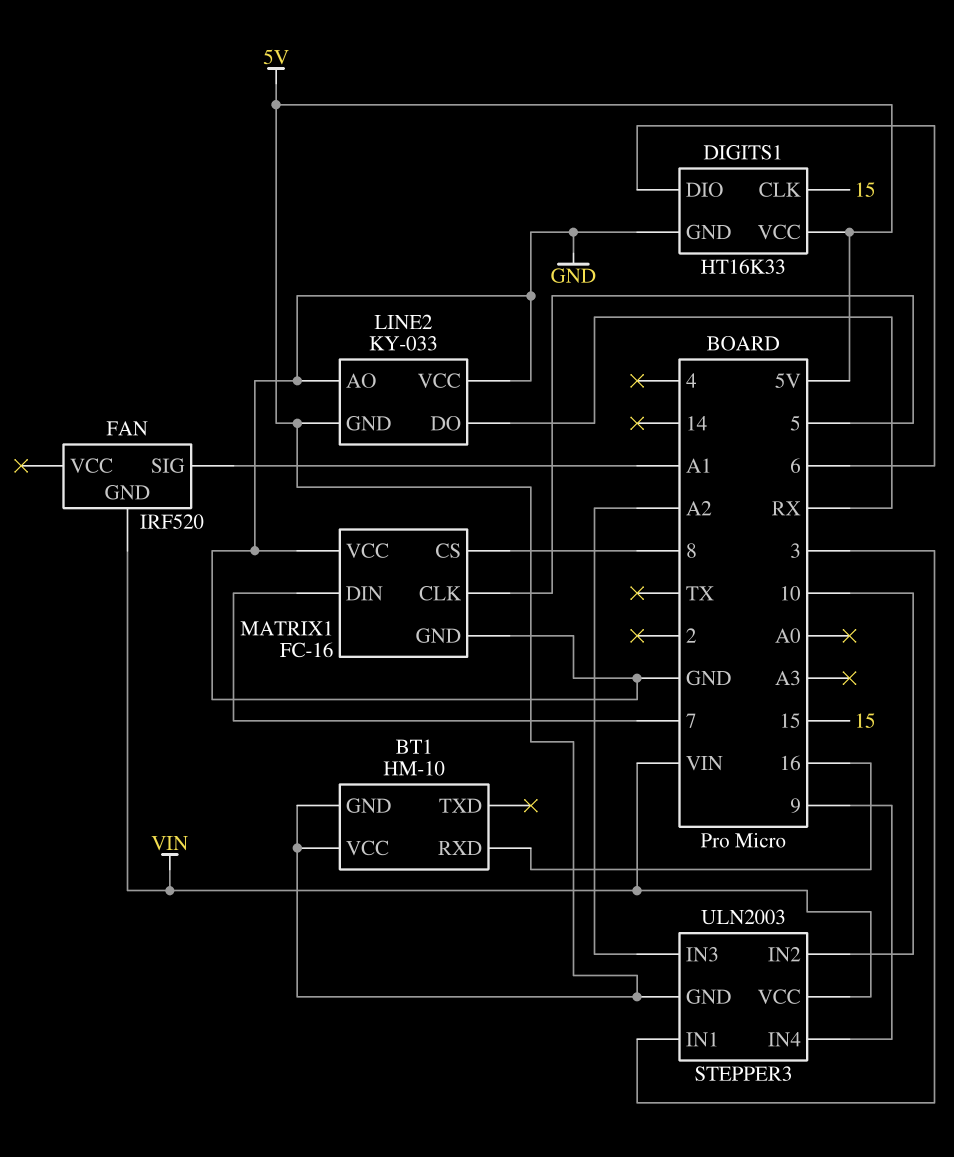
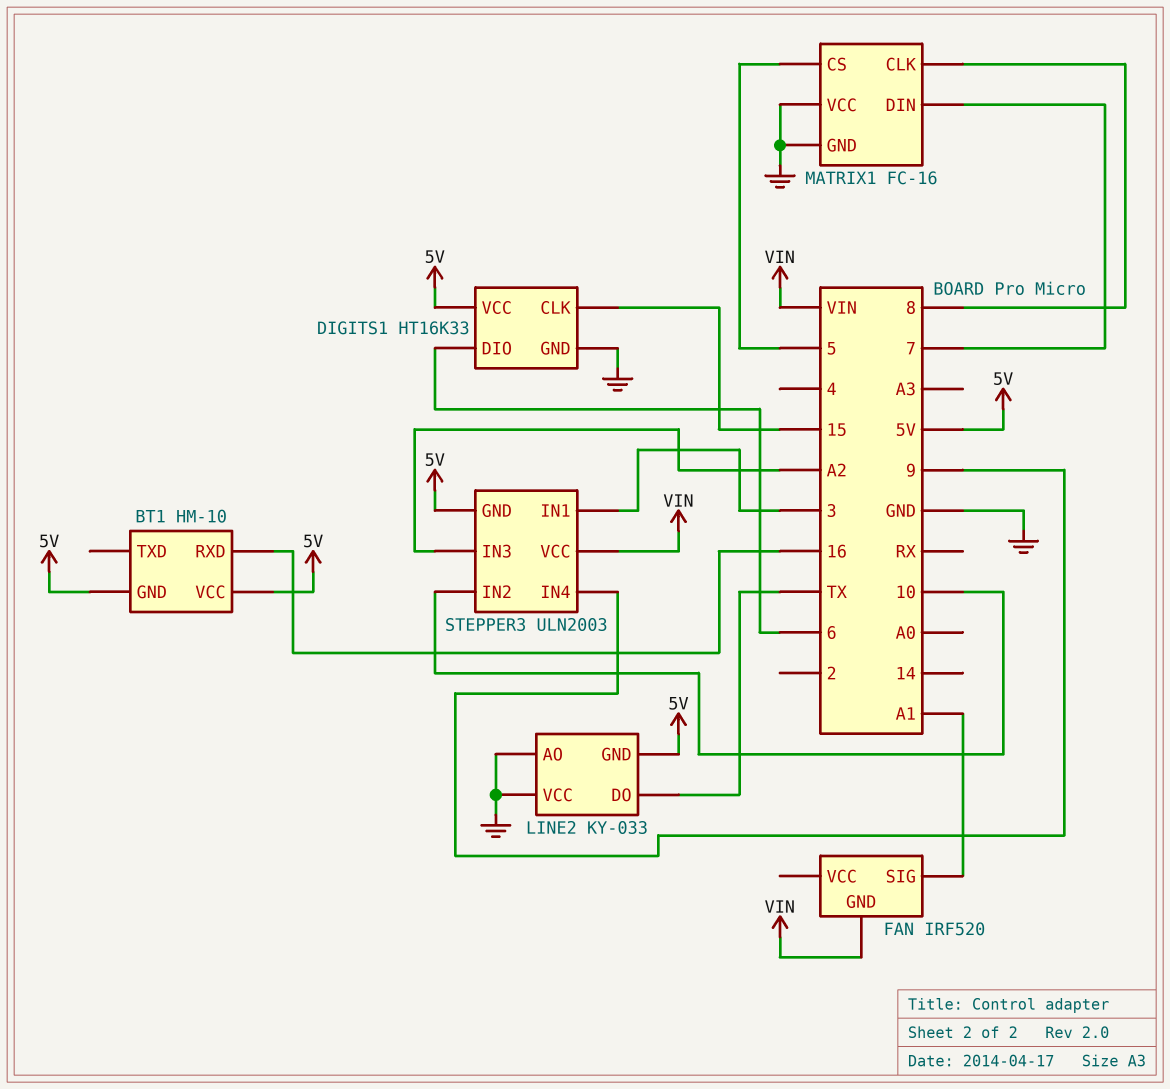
LINE2 pin DO: RX -> TX
MATRIX1 pin CLK: 5 -> 8
MATRIX1 pin CS: 8 -> 5

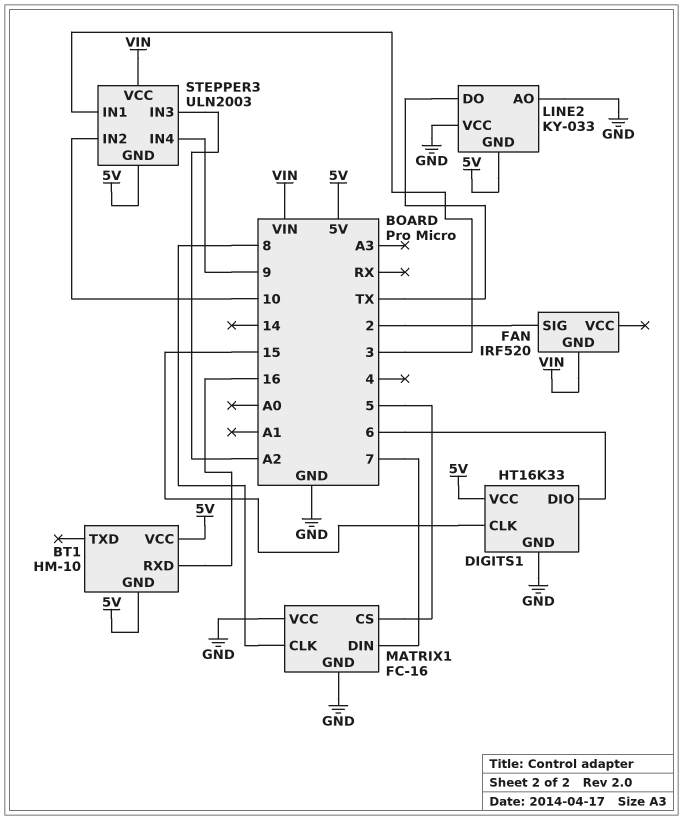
FAN pin SIG: A1 -> 2

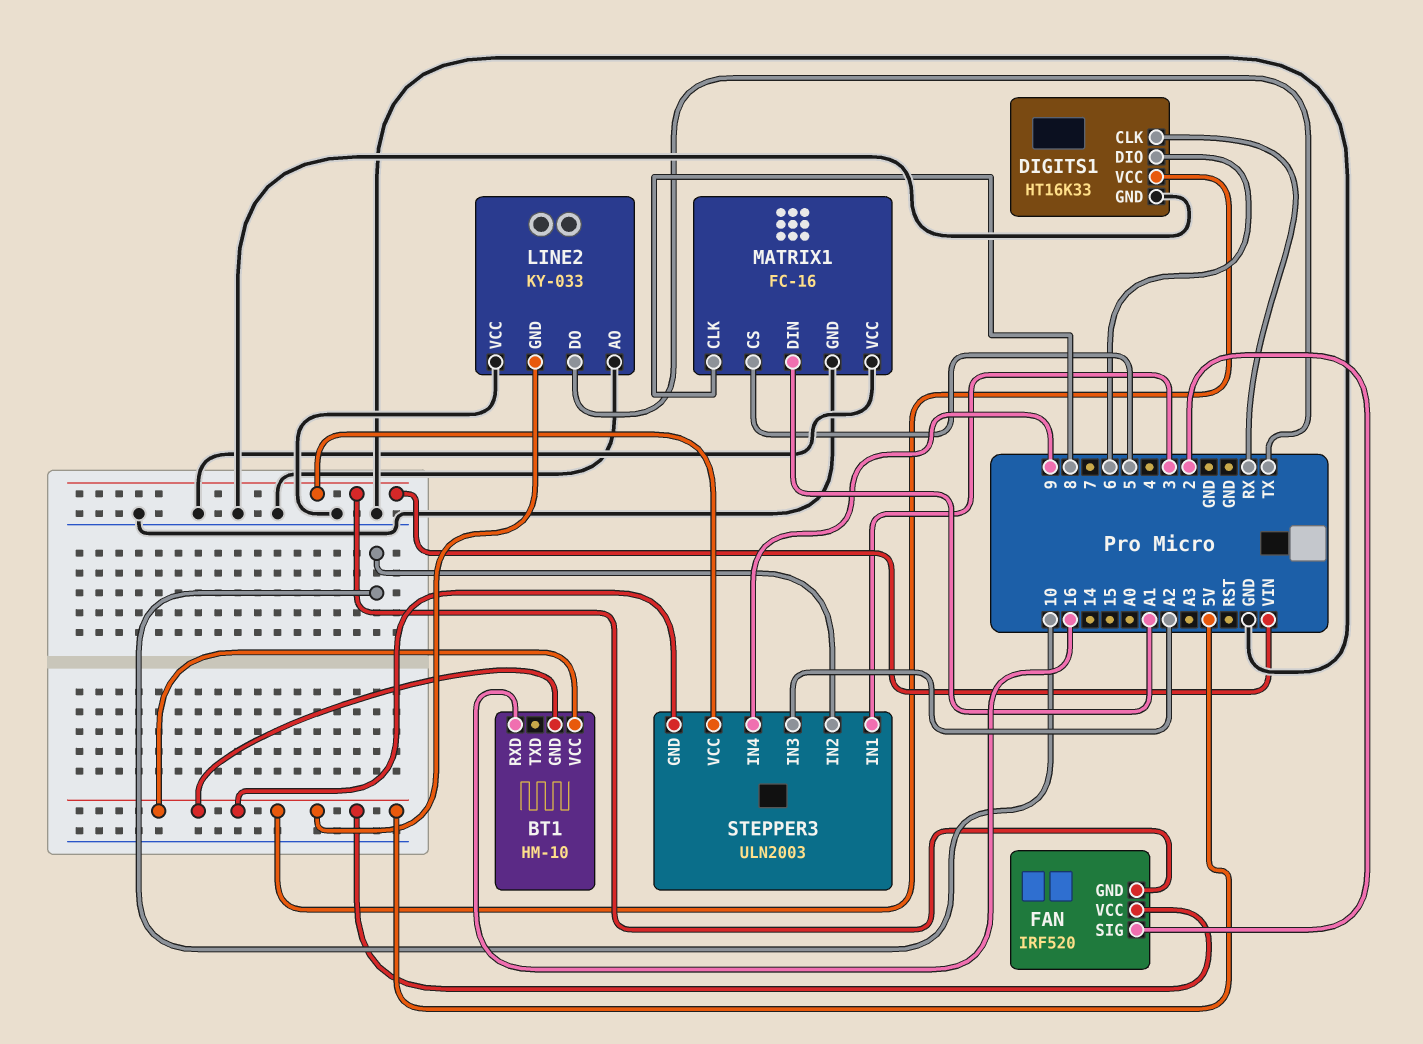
DIGITS1 pin CLK: 15 -> RX
FAN pin VCC: none -> 5V
MATRIX1 pin DIN: 7 -> A1

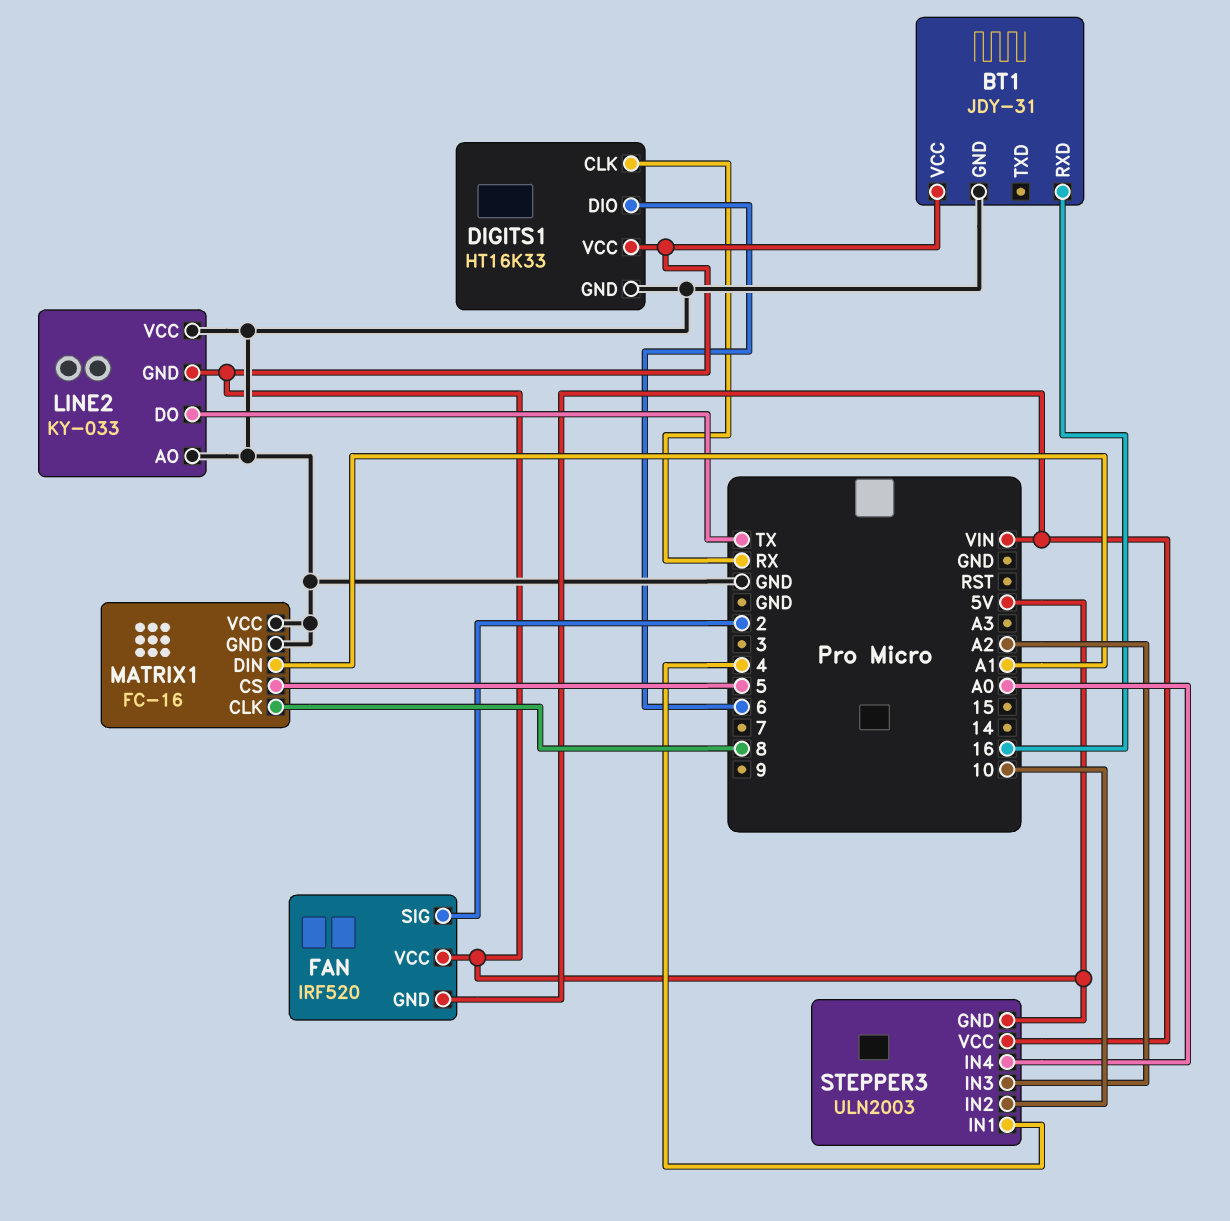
BT1: HM-10 -> JDY-31
BT1 pin GND: 5V -> GND
STEPPER3 pin IN1: 3 -> 4
STEPPER3 pin IN4: 9 -> A0

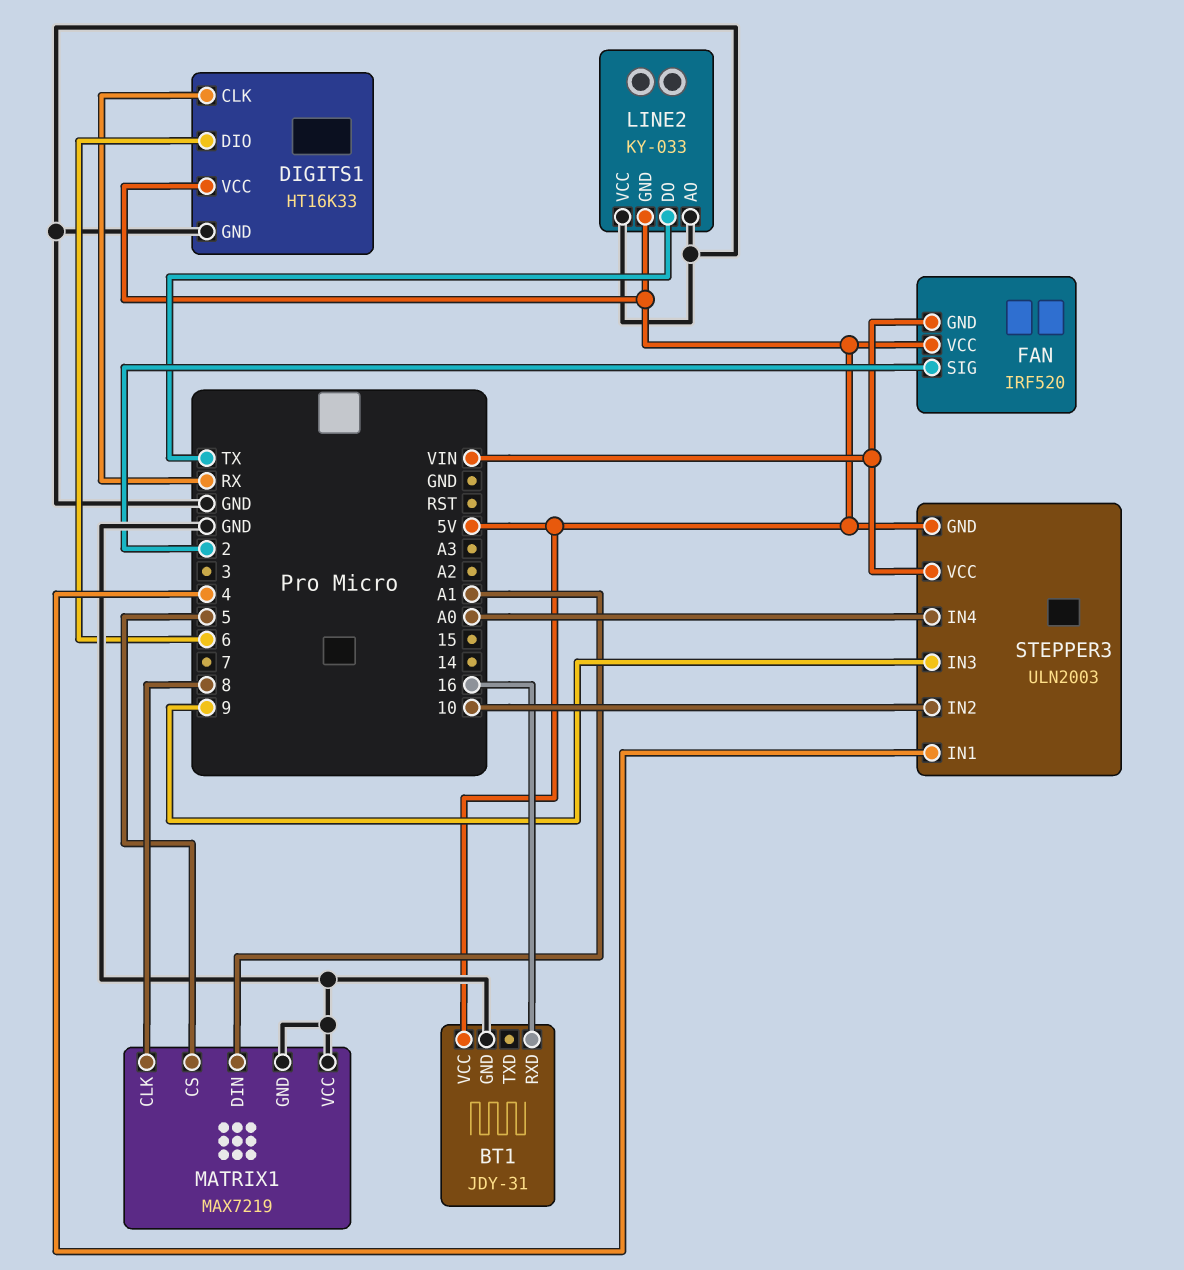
MATRIX1: FC-16 -> MAX7219
STEPPER3 pin IN3: A2 -> 9

